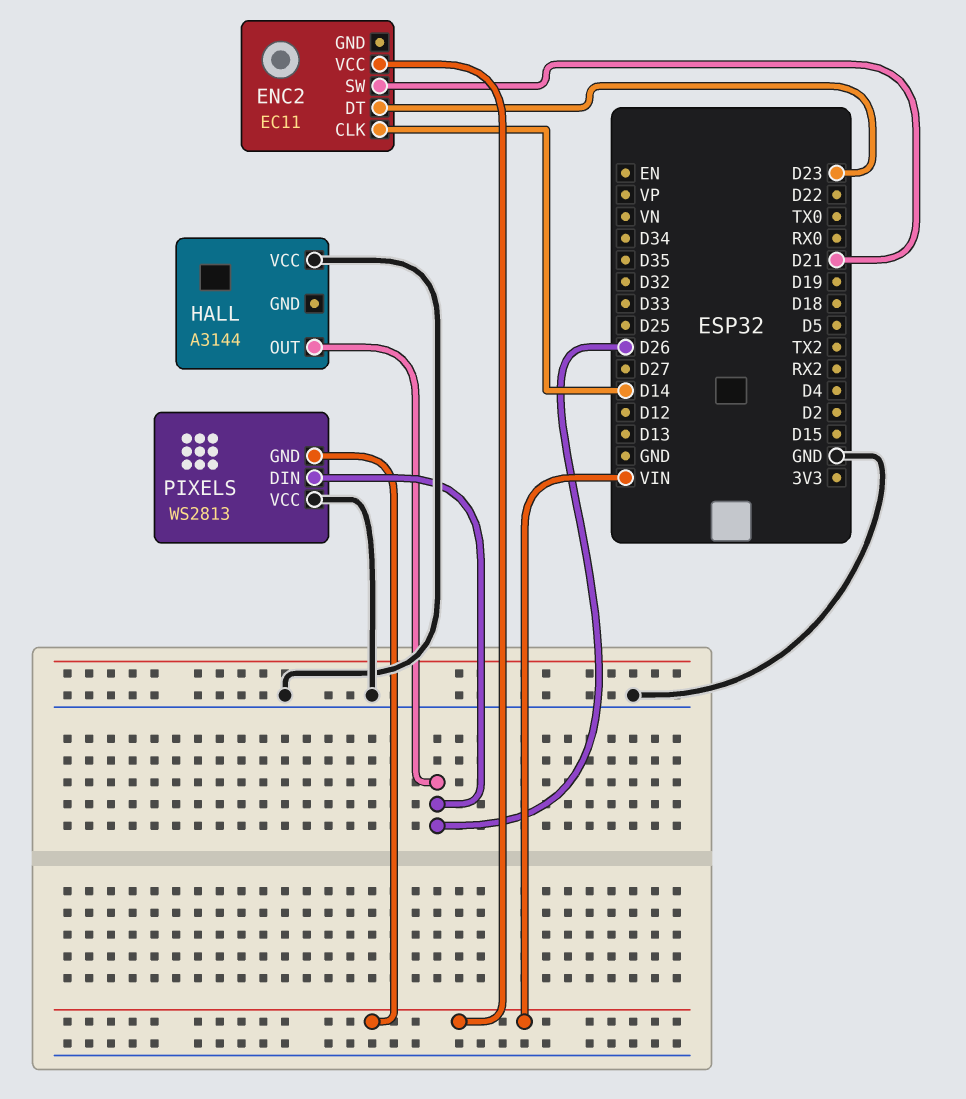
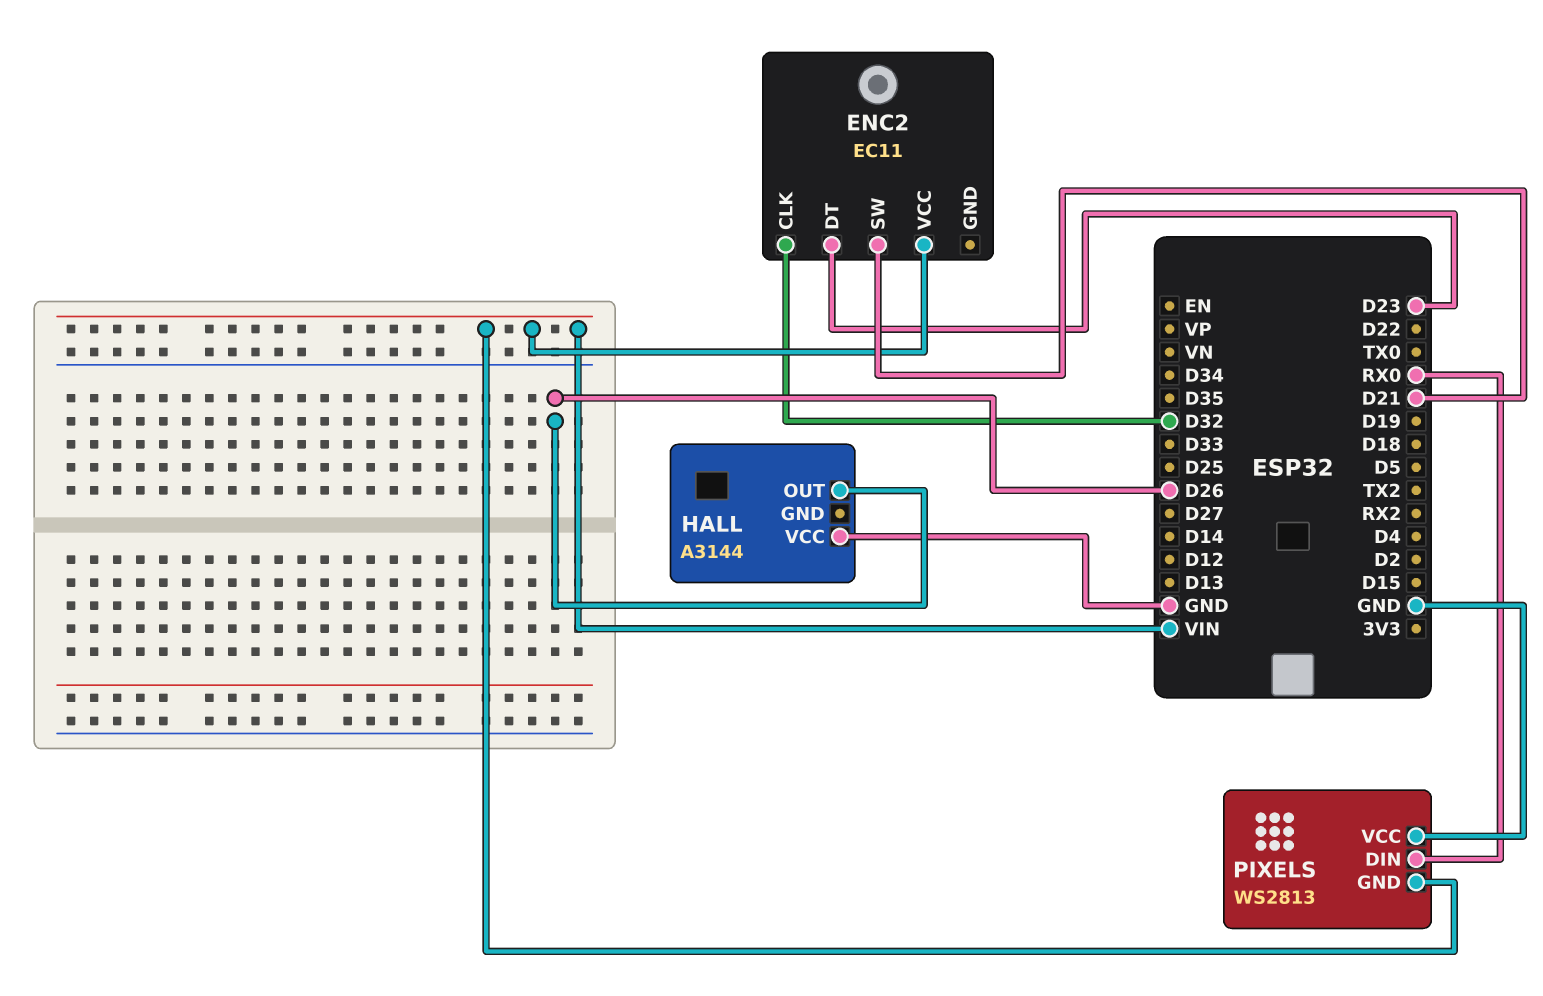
ENC2 pin CLK: D14 -> D32
PIXELS pin DIN: D26 -> RX0

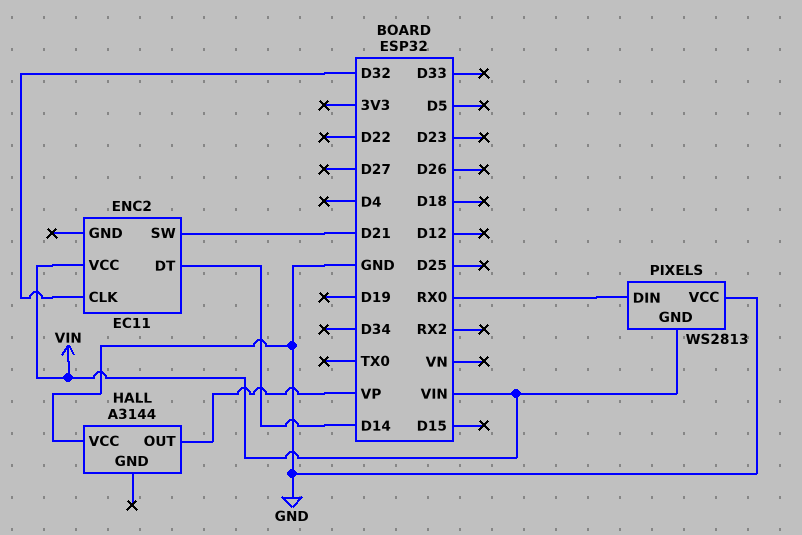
ENC2 pin DT: D23 -> D14
HALL pin OUT: D26 -> VP

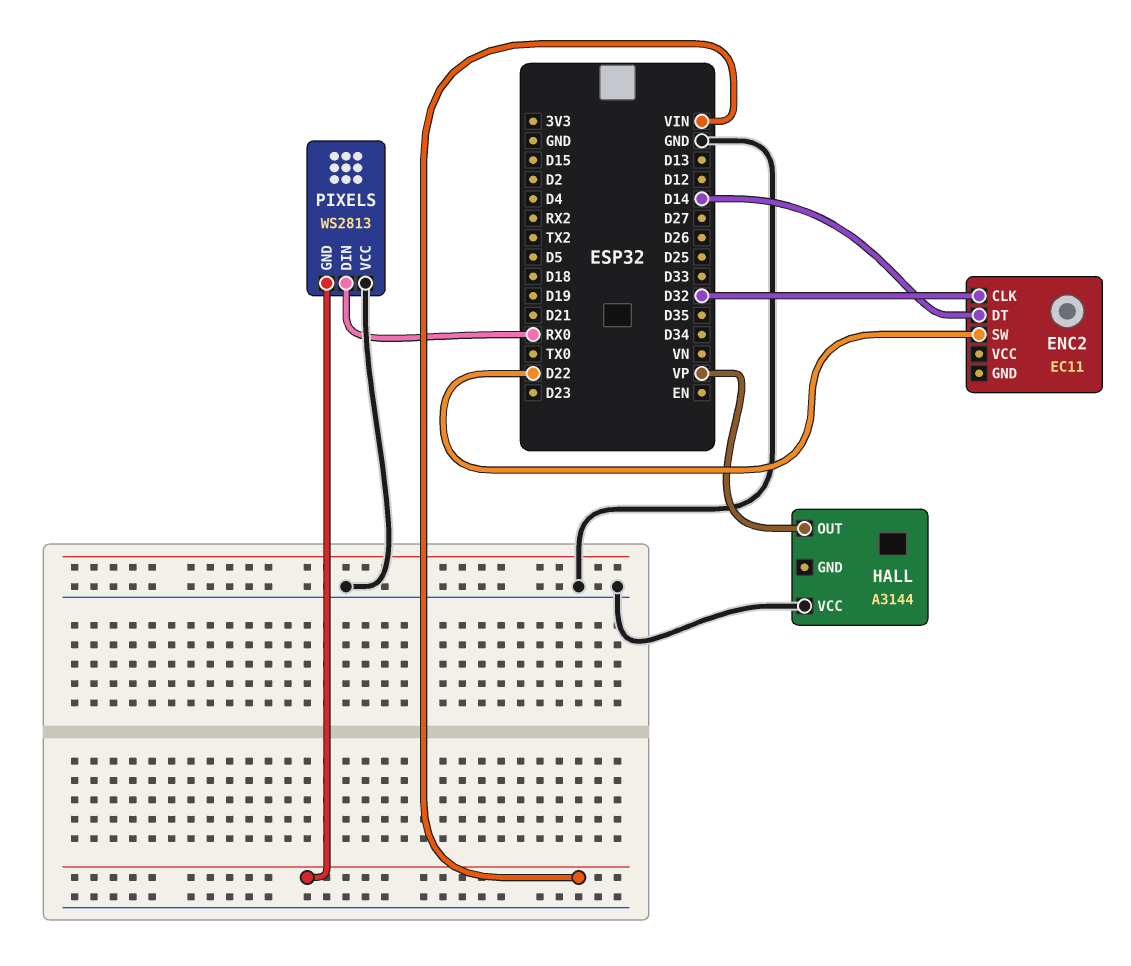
ENC2 pin SW: D21 -> D22
ENC2 pin VCC: VIN -> none

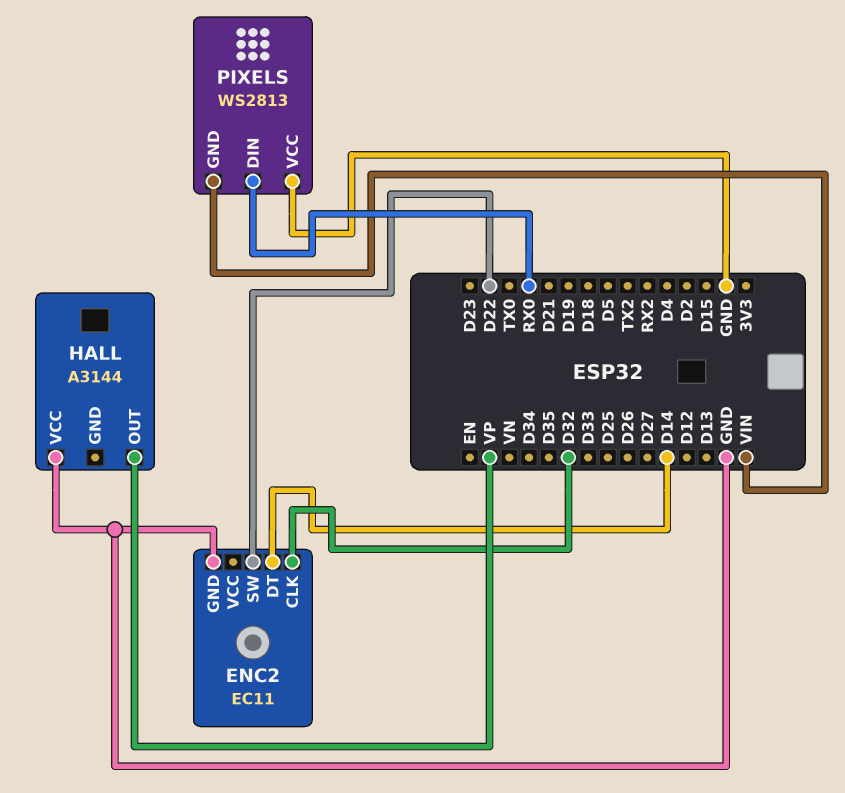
ENC2 pin GND: none -> GND

